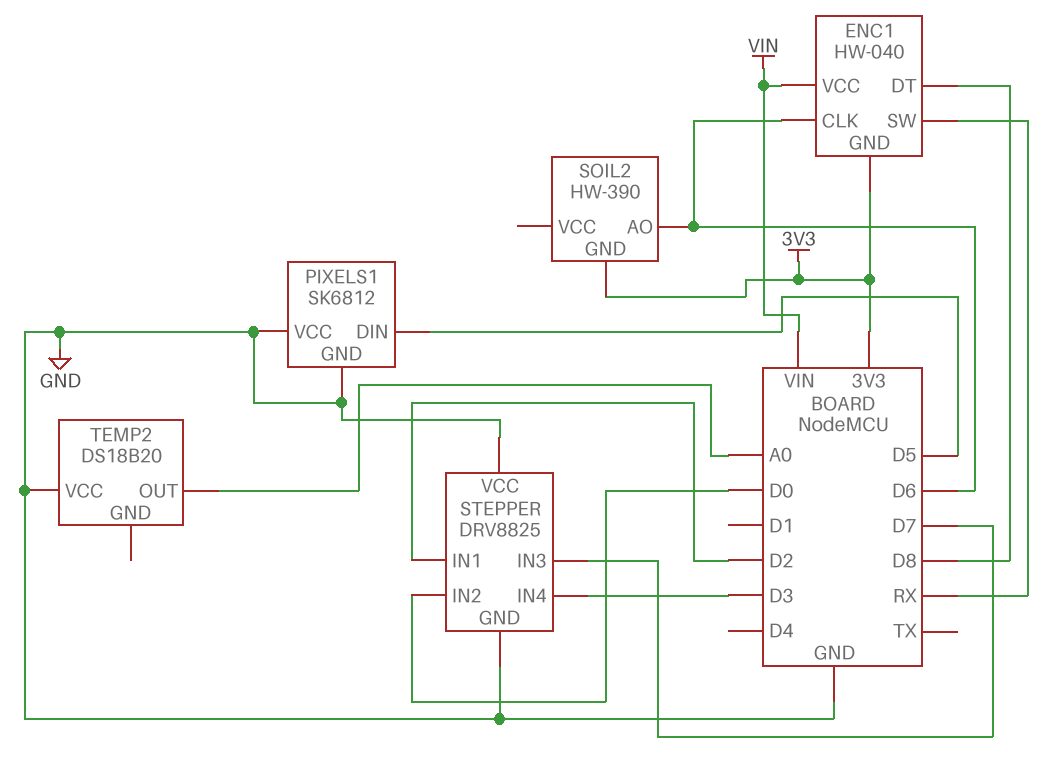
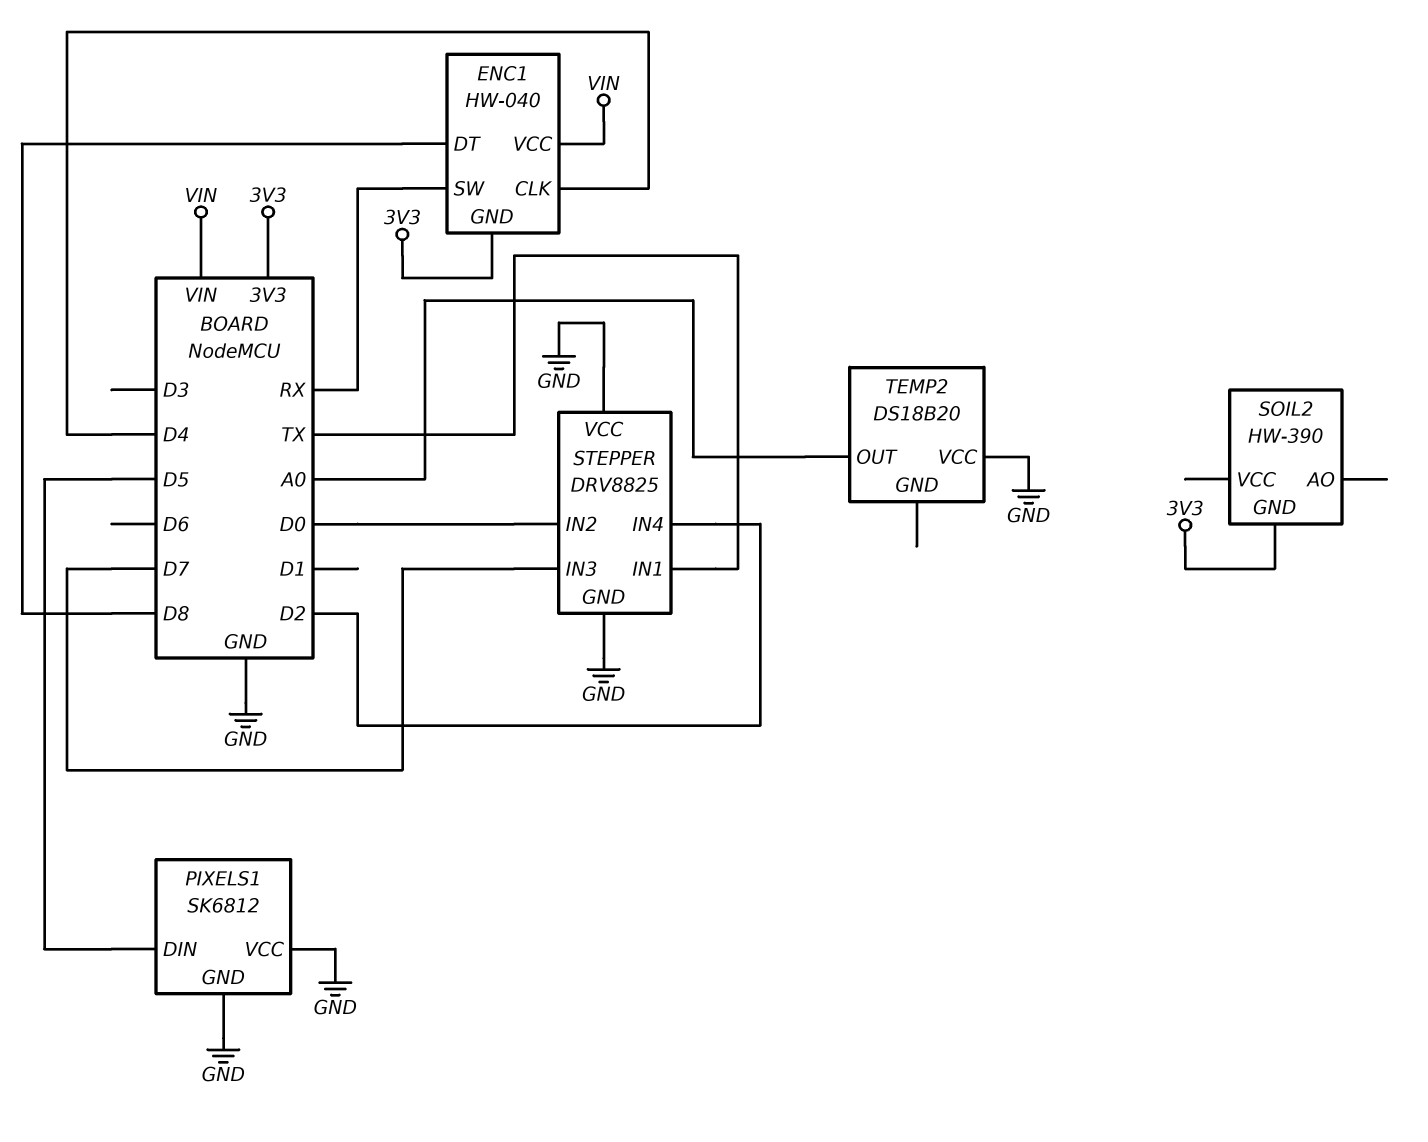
ENC1 pin CLK: D6 -> D4
SOIL2 pin AO: D6 -> none
STEPPER pin IN1: D2 -> TX
STEPPER pin IN4: D3 -> D2

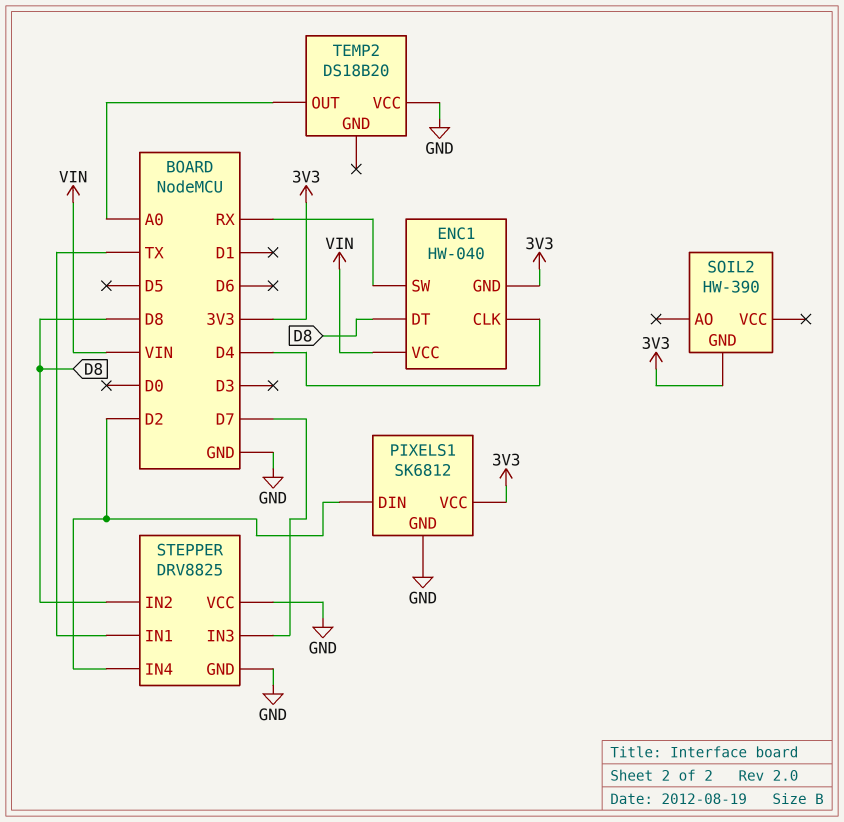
PIXELS1 pin DIN: D5 -> D2
PIXELS1 pin VCC: GND -> 3V3
STEPPER pin IN2: D0 -> D8

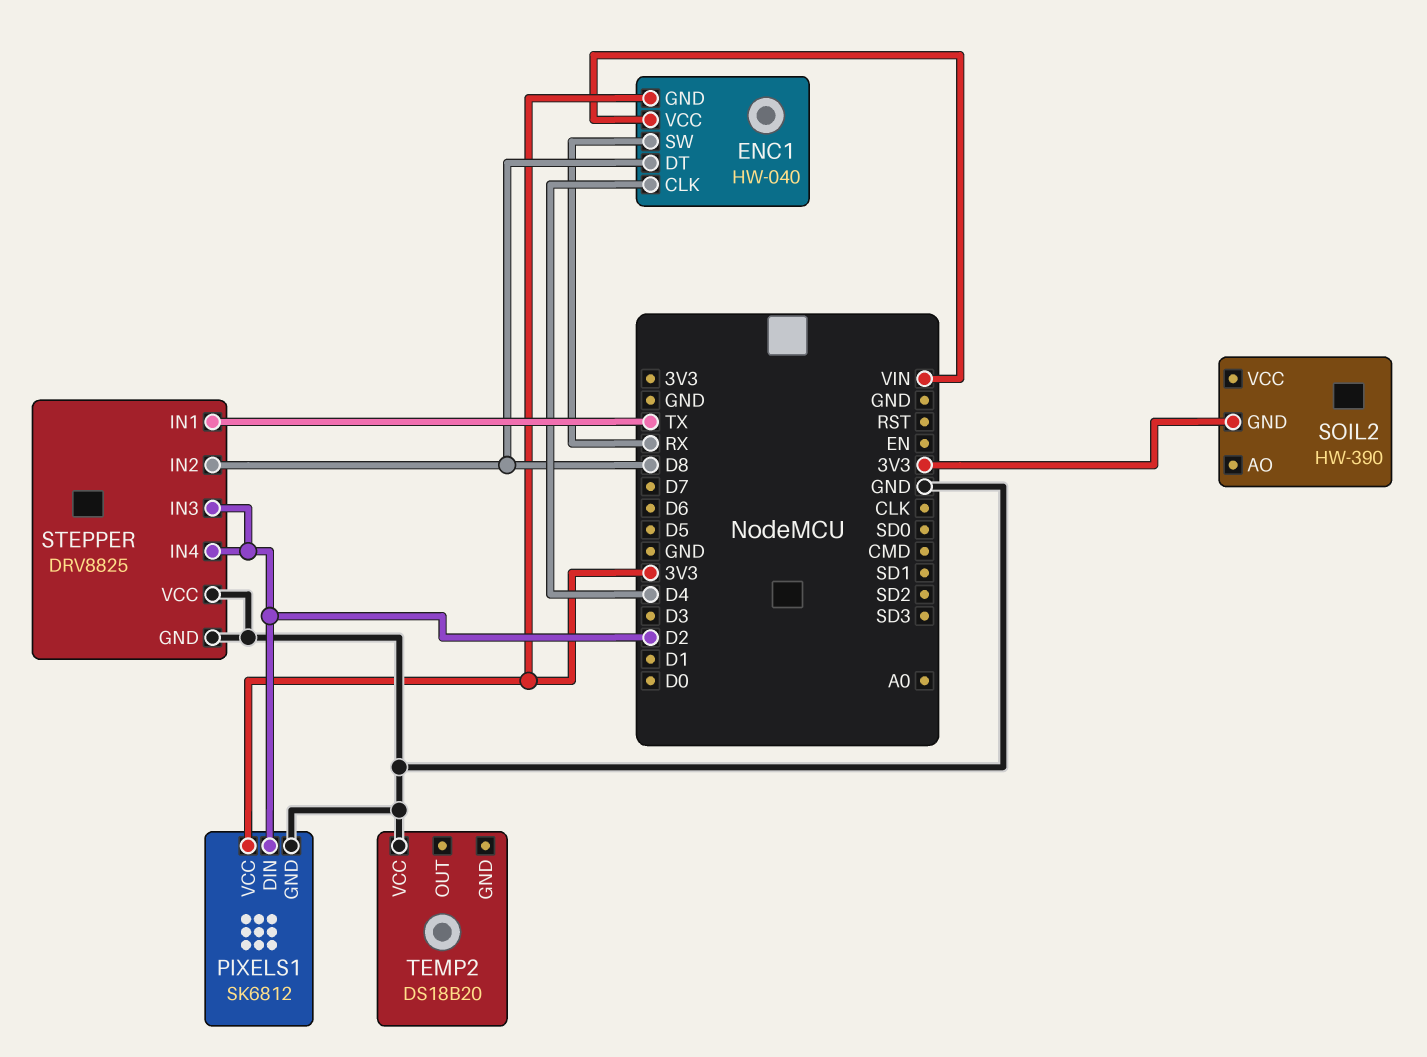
STEPPER pin IN3: D7 -> D2
TEMP2 pin OUT: A0 -> none

